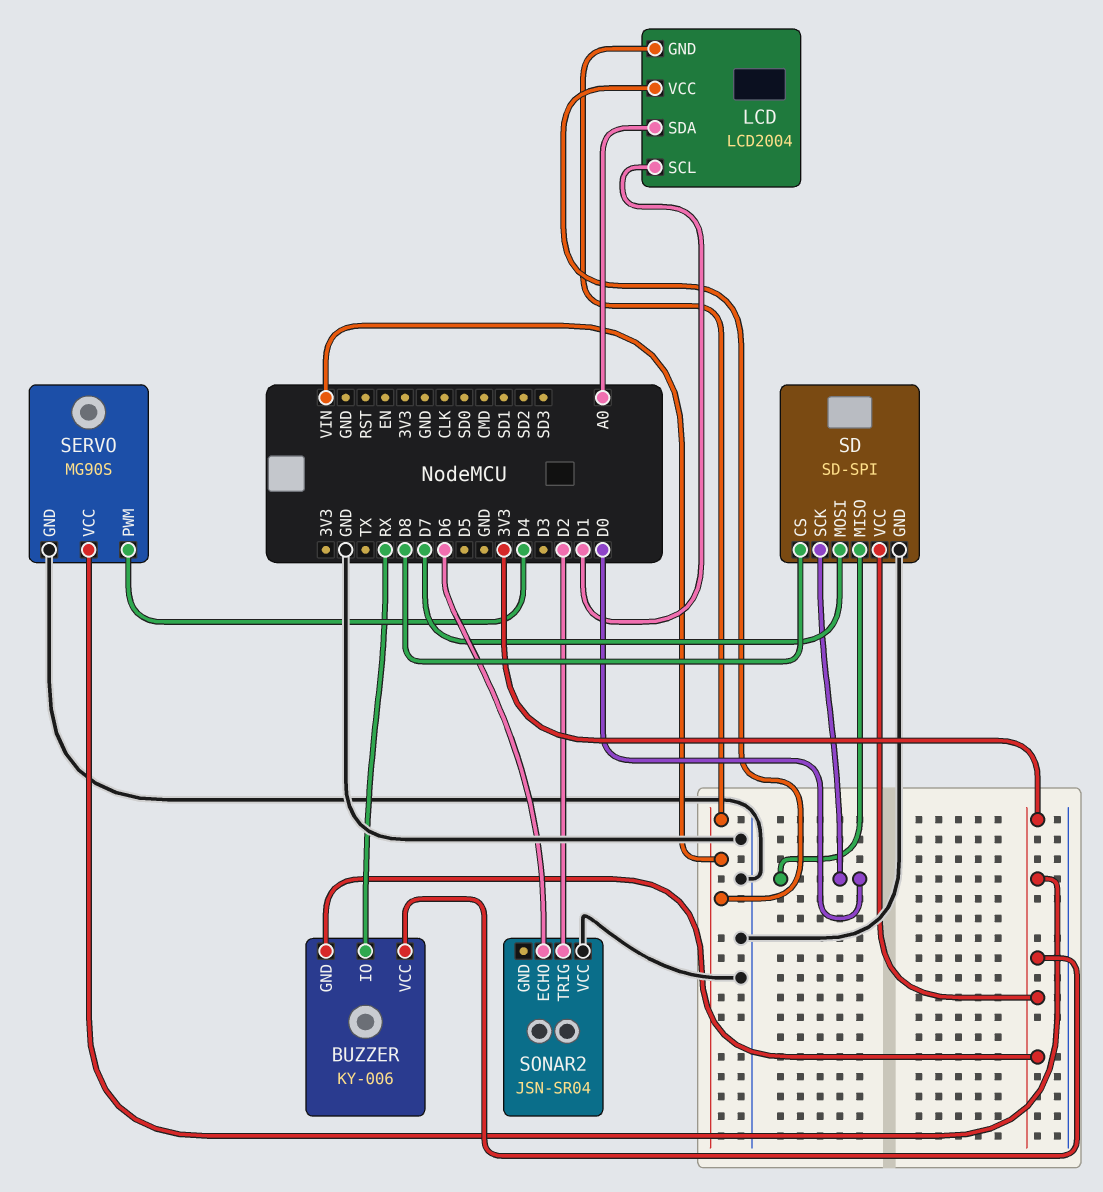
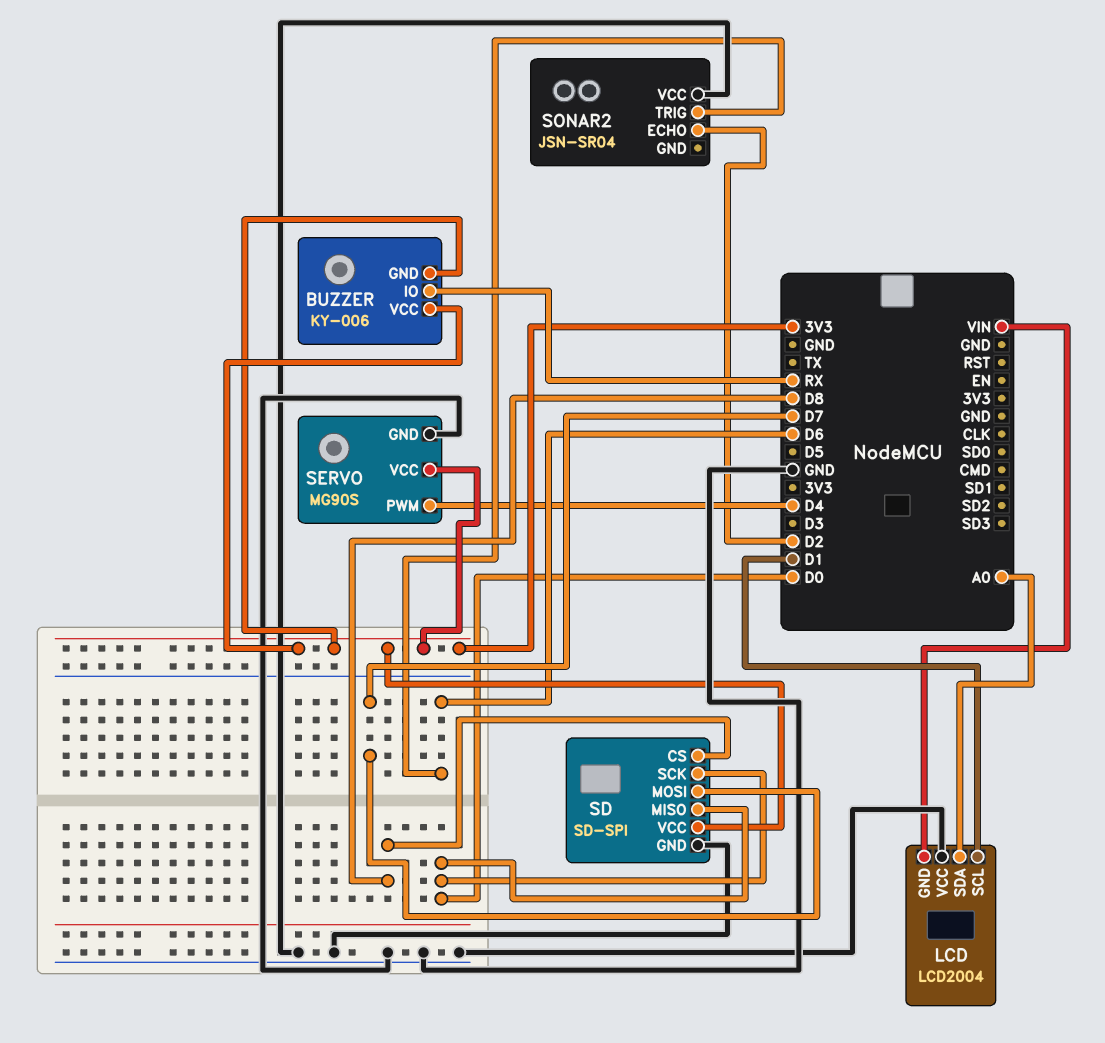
LCD pin VCC: VIN -> GND
SONAR2 pin ECHO: D6 -> D2
SONAR2 pin TRIG: D2 -> D6

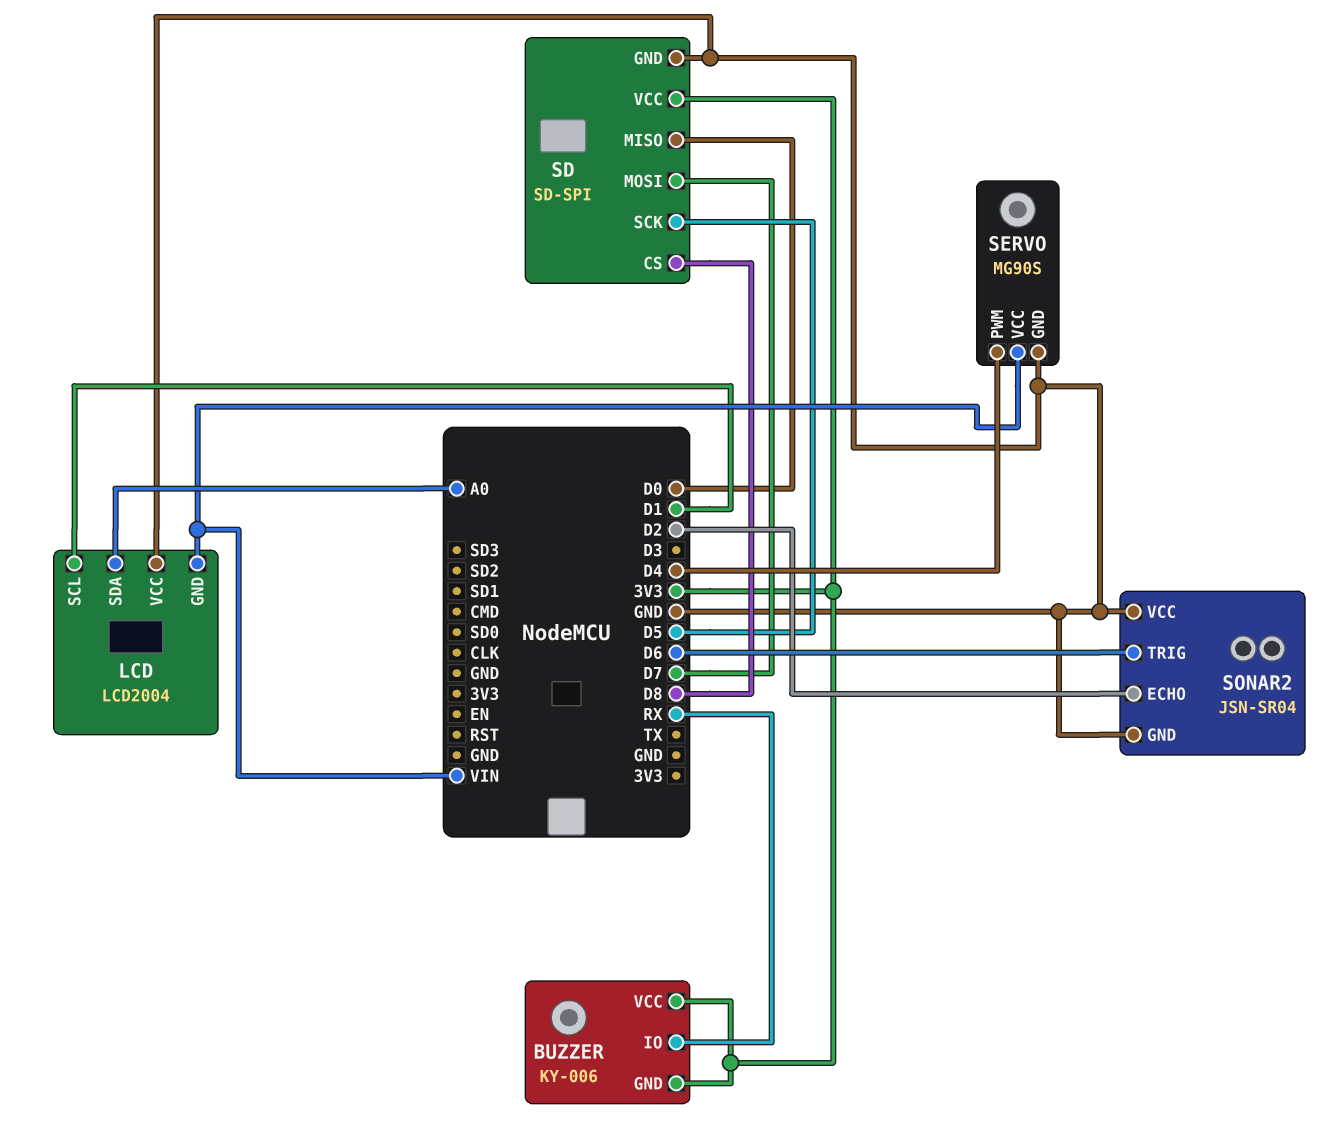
SD pin SCK: D0 -> D5
SERVO pin VCC: 3V3 -> VIN
SONAR2 pin GND: none -> GND

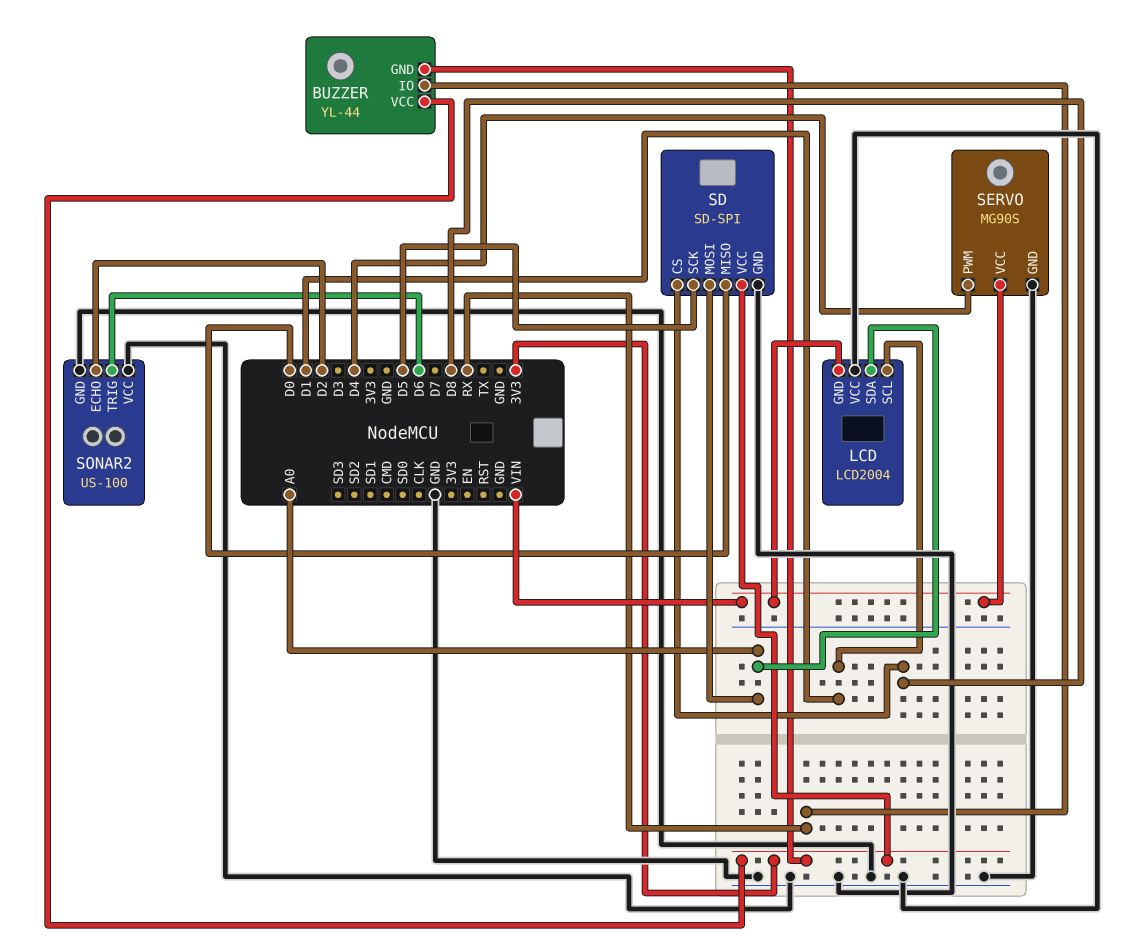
BUZZER: KY-006 -> YL-44
SD pin MOSI: D7 -> A0
SONAR2: JSN-SR04 -> US-100

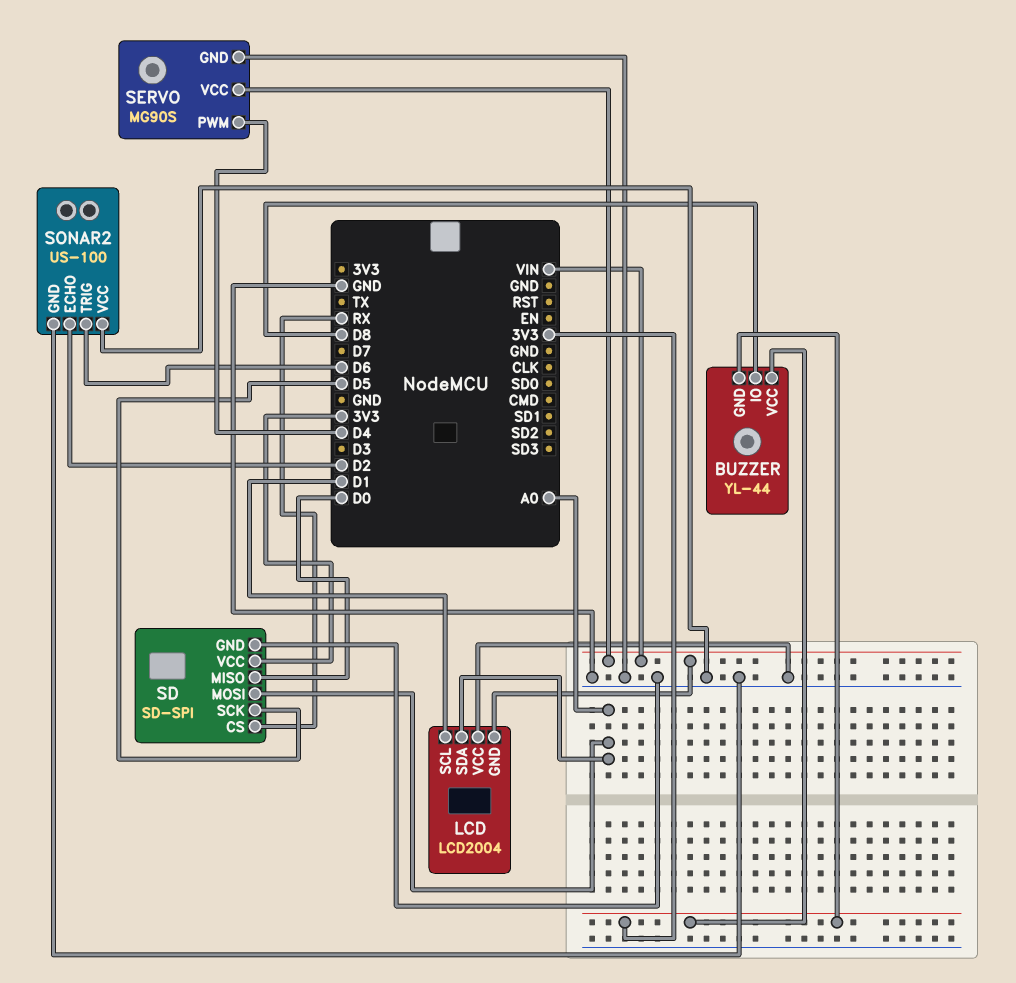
BUZZER pin IO: RX -> D8
SD pin CS: D8 -> RX

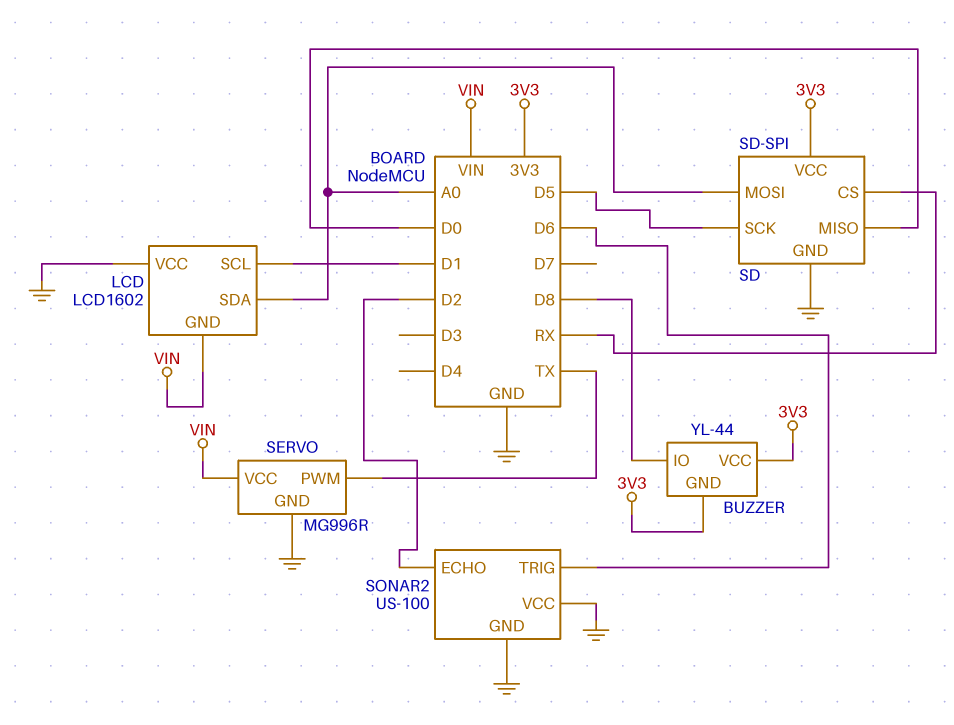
LCD: LCD2004 -> LCD1602
SERVO: MG90S -> MG996R
SERVO pin PWM: D4 -> TX

